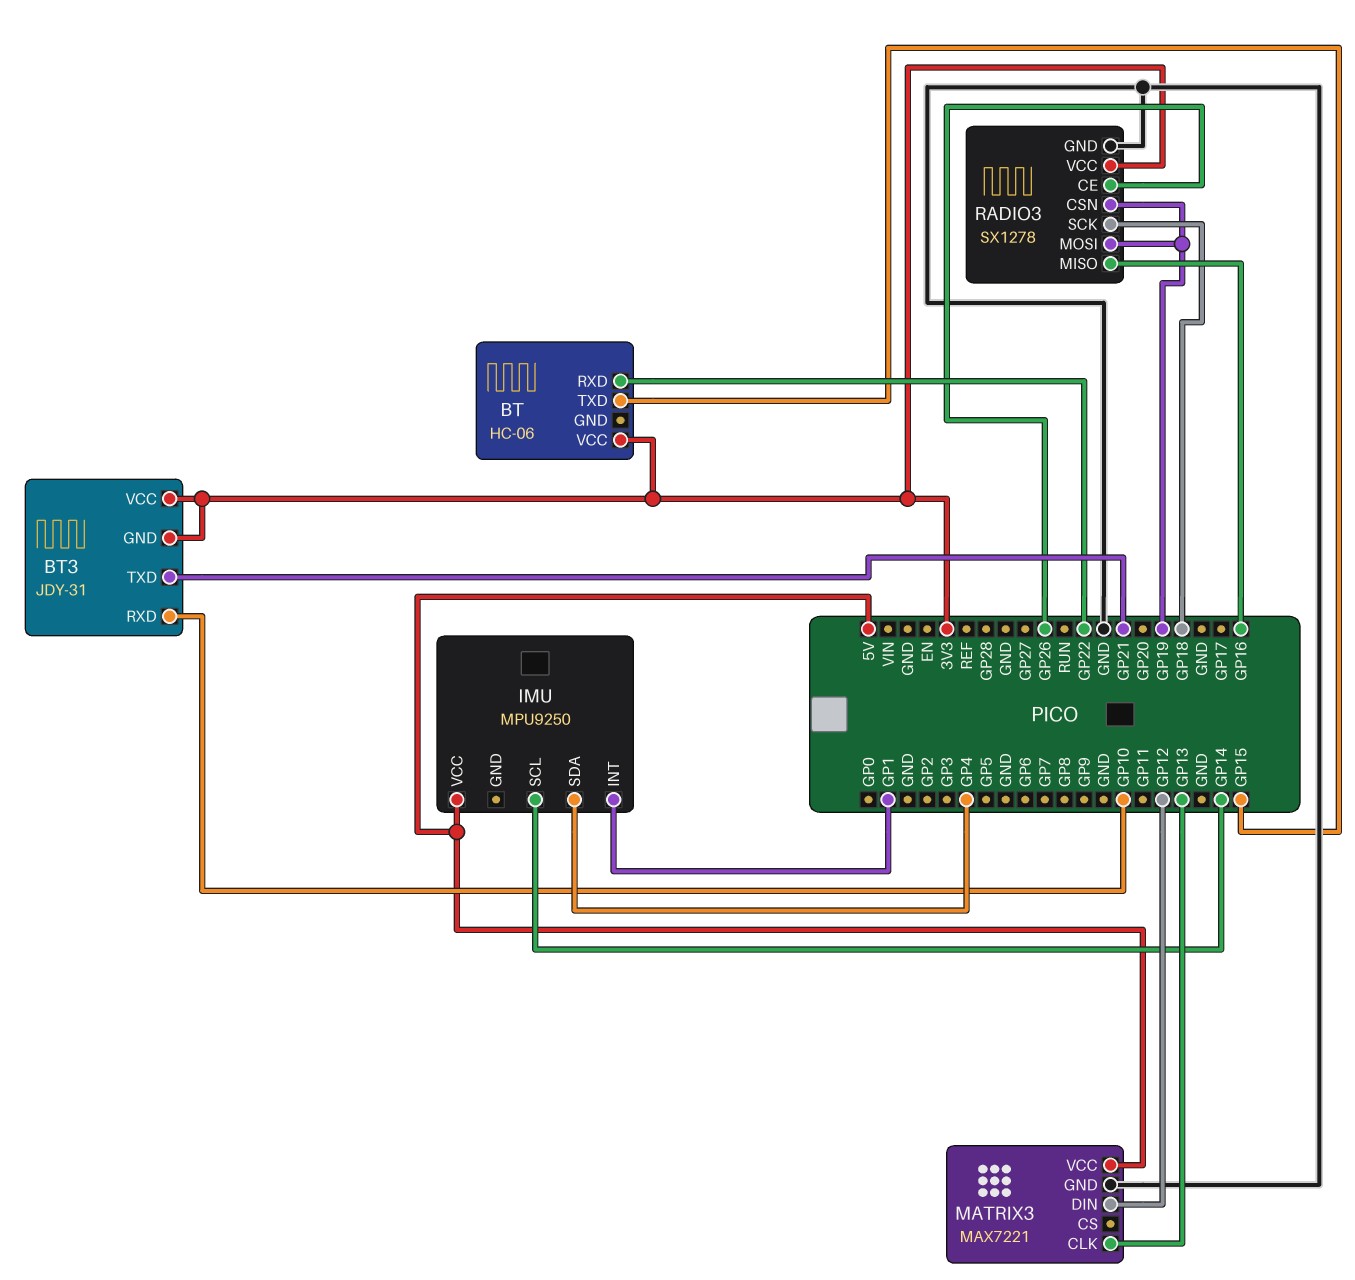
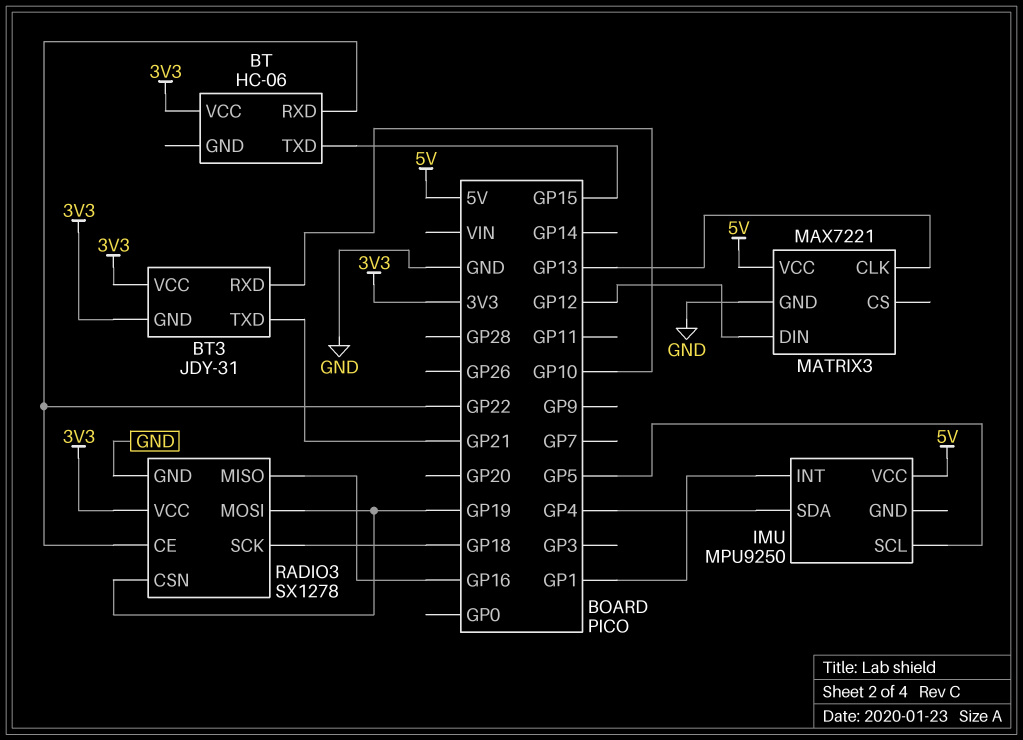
IMU pin SCL: GP14 -> GP5
RADIO3 pin CE: GP26 -> GP22

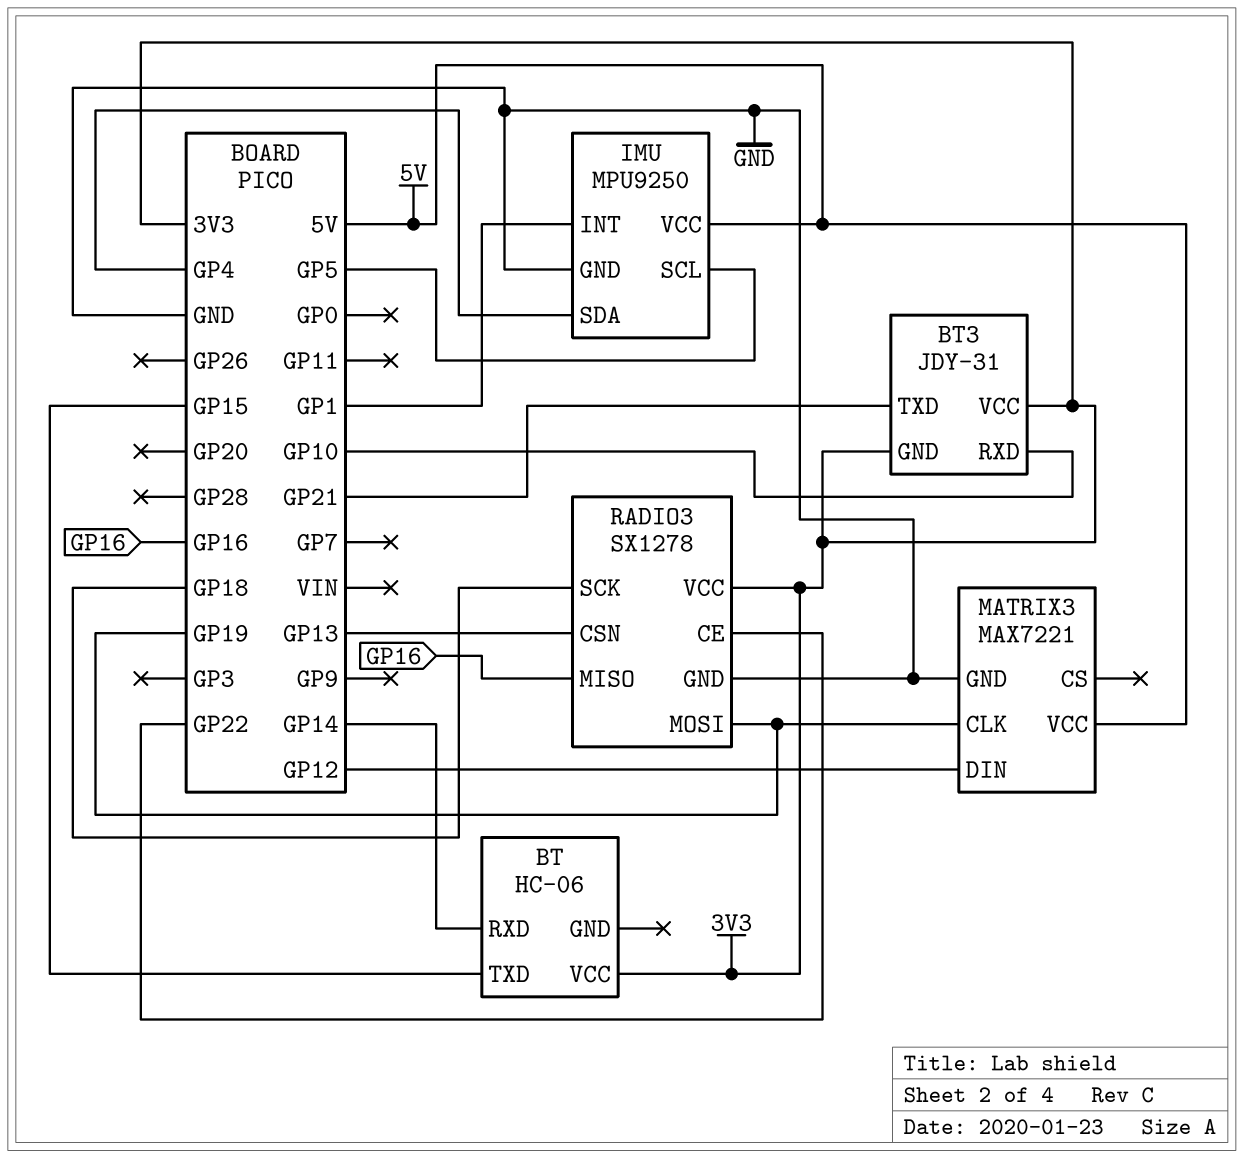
BT pin RXD: GP22 -> GP14
IMU pin GND: none -> GND
MATRIX3 pin CLK: GP13 -> GP19
RADIO3 pin CSN: GP19 -> GP13

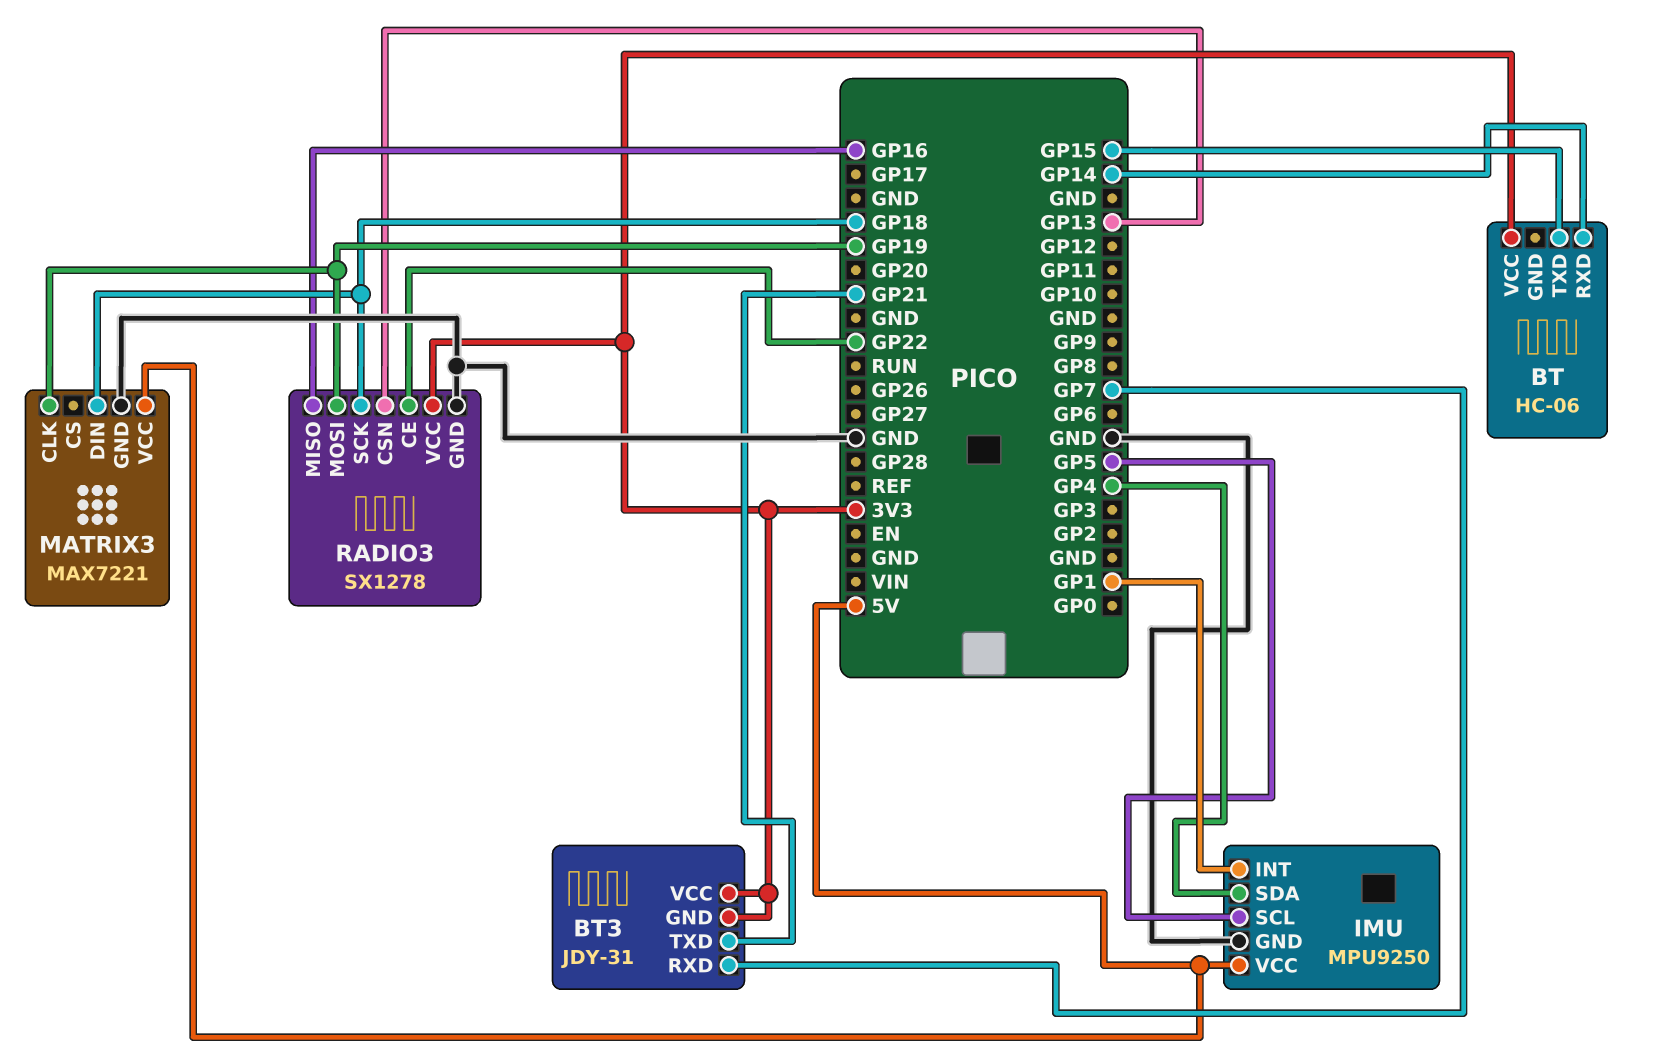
BT3 pin RXD: GP10 -> GP7
MATRIX3 pin DIN: GP12 -> GP18

